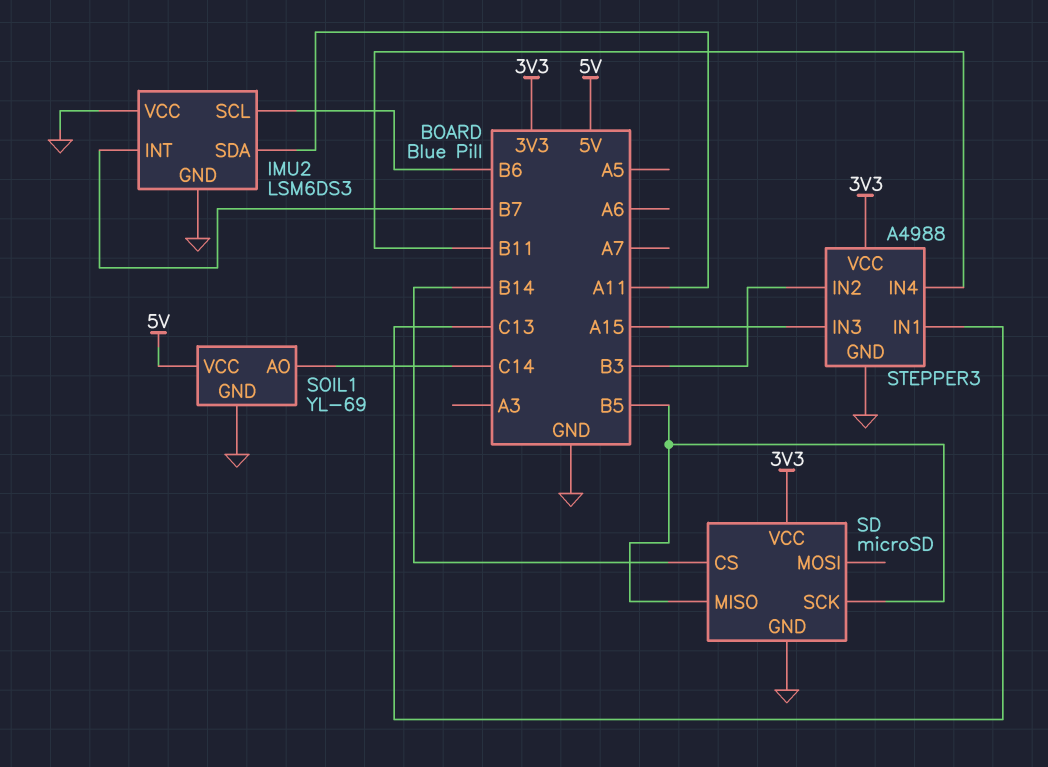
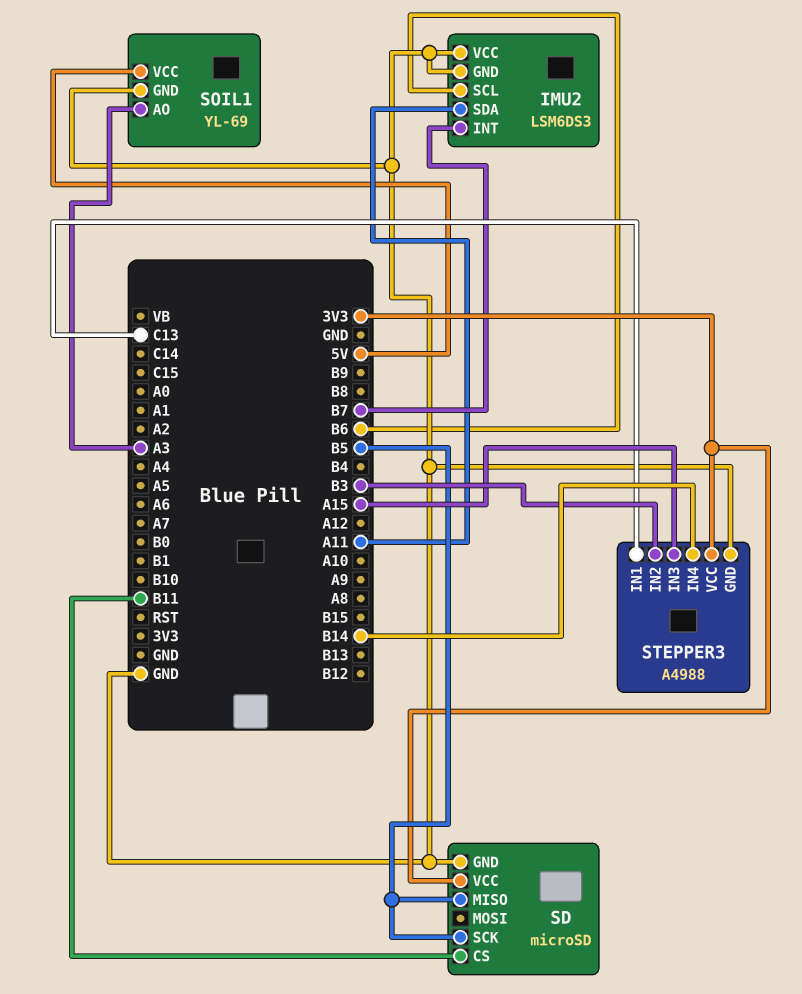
SD pin CS: B14 -> B11
SOIL1 pin AO: C14 -> A3
STEPPER3 pin IN4: B11 -> B14

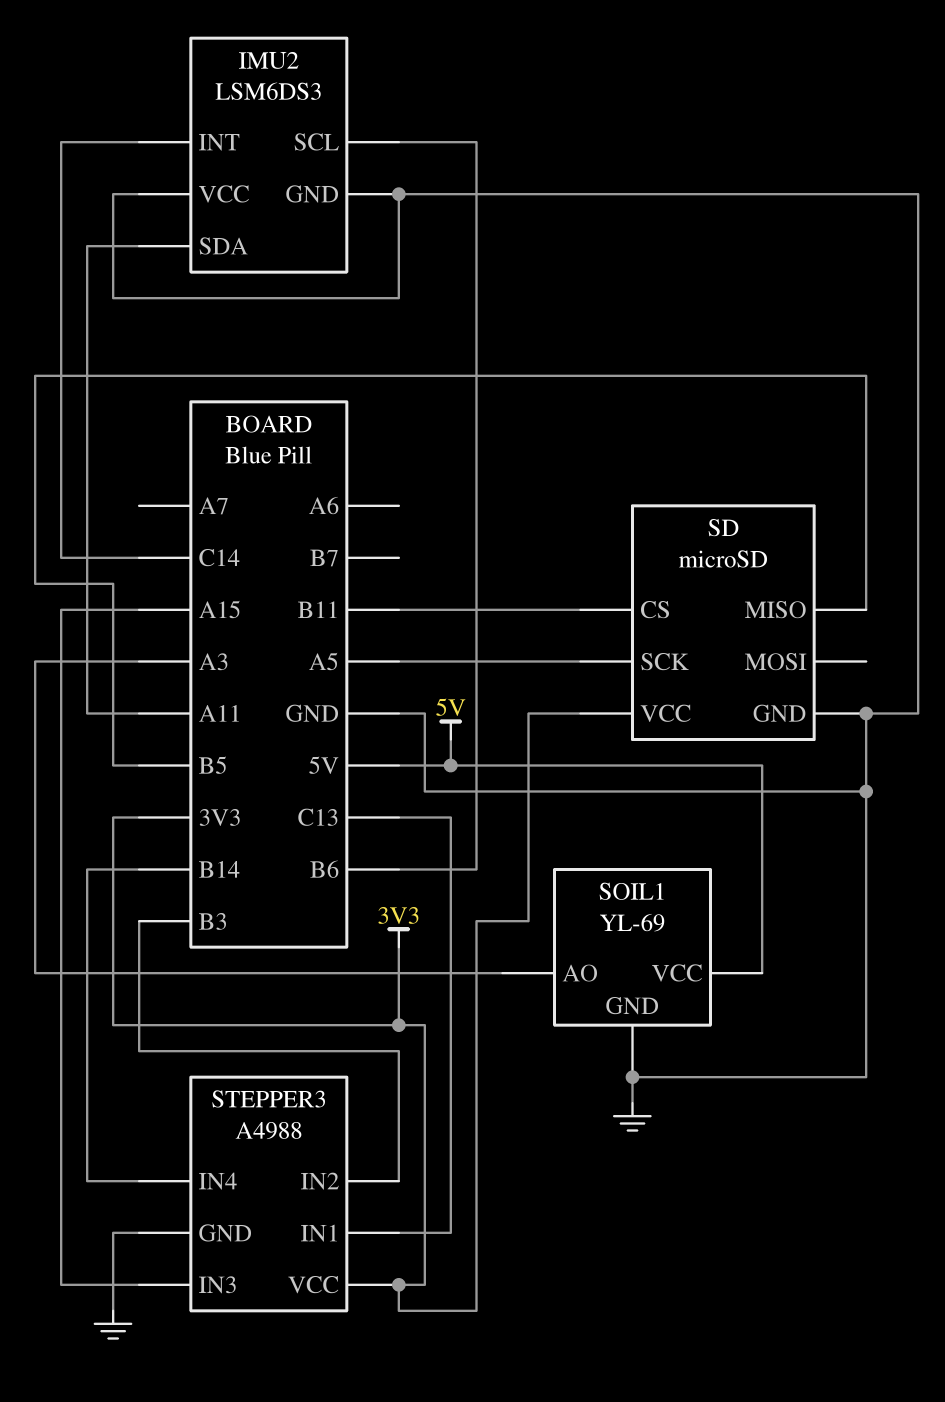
IMU2 pin INT: B7 -> C14
SD pin SCK: B5 -> A5

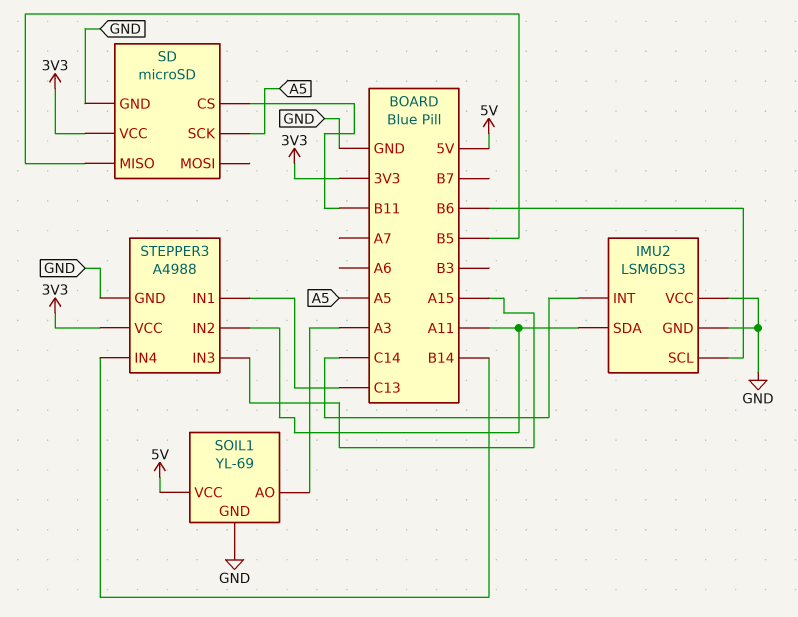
STEPPER3 pin IN2: B3 -> A11

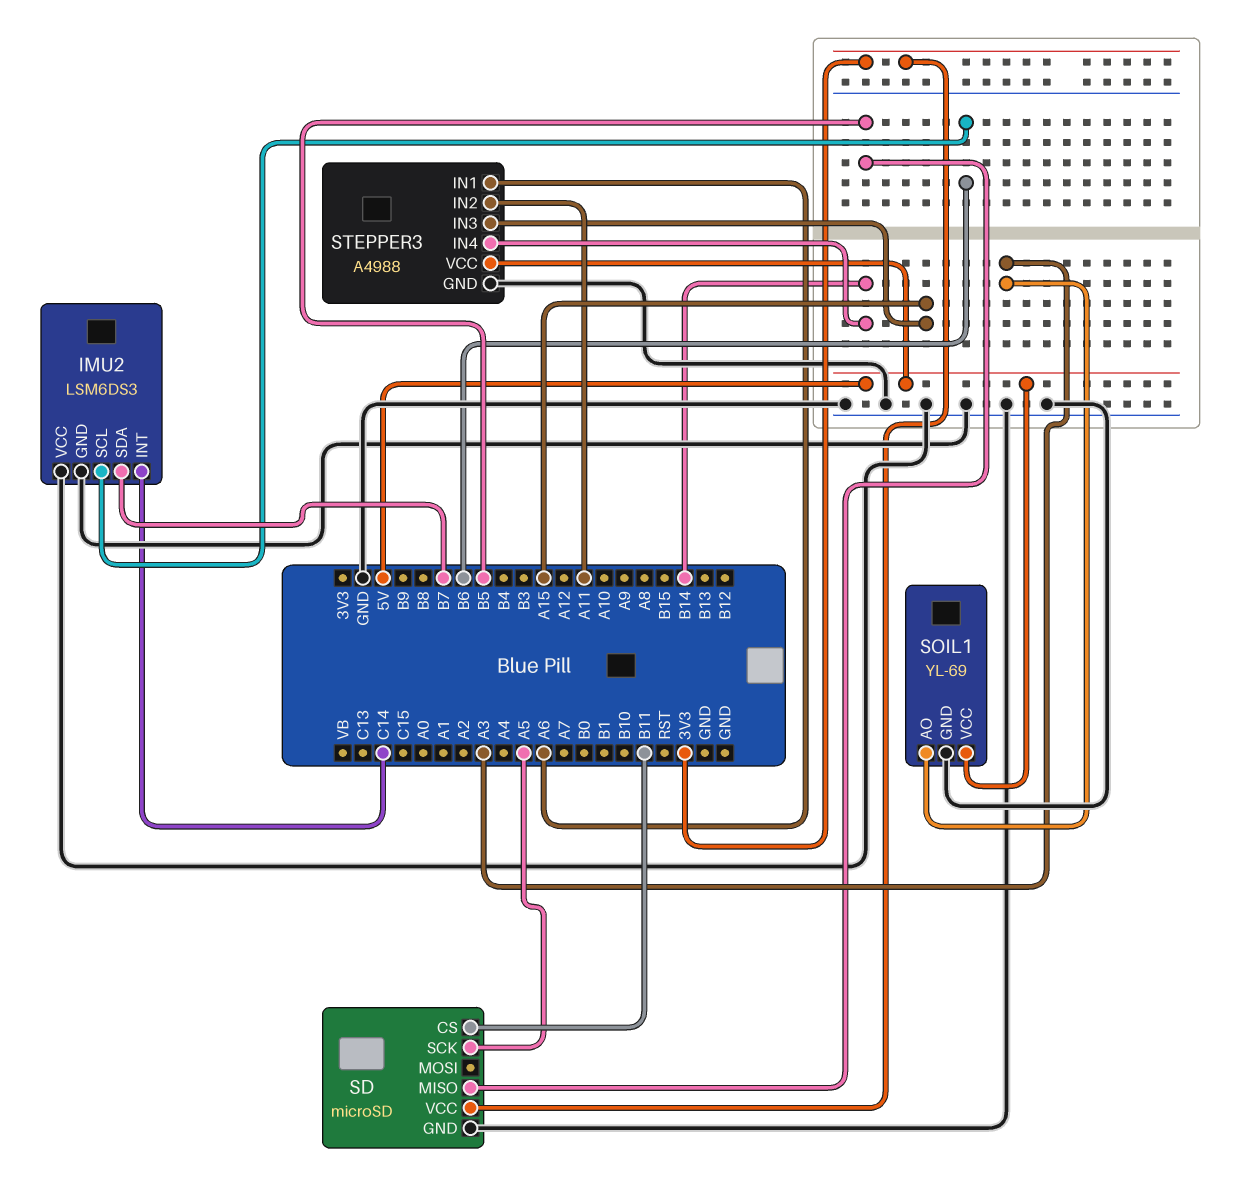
IMU2 pin SDA: A11 -> B7
STEPPER3 pin IN1: C13 -> A6
STEPPER3 pin VCC: 3V3 -> 5V

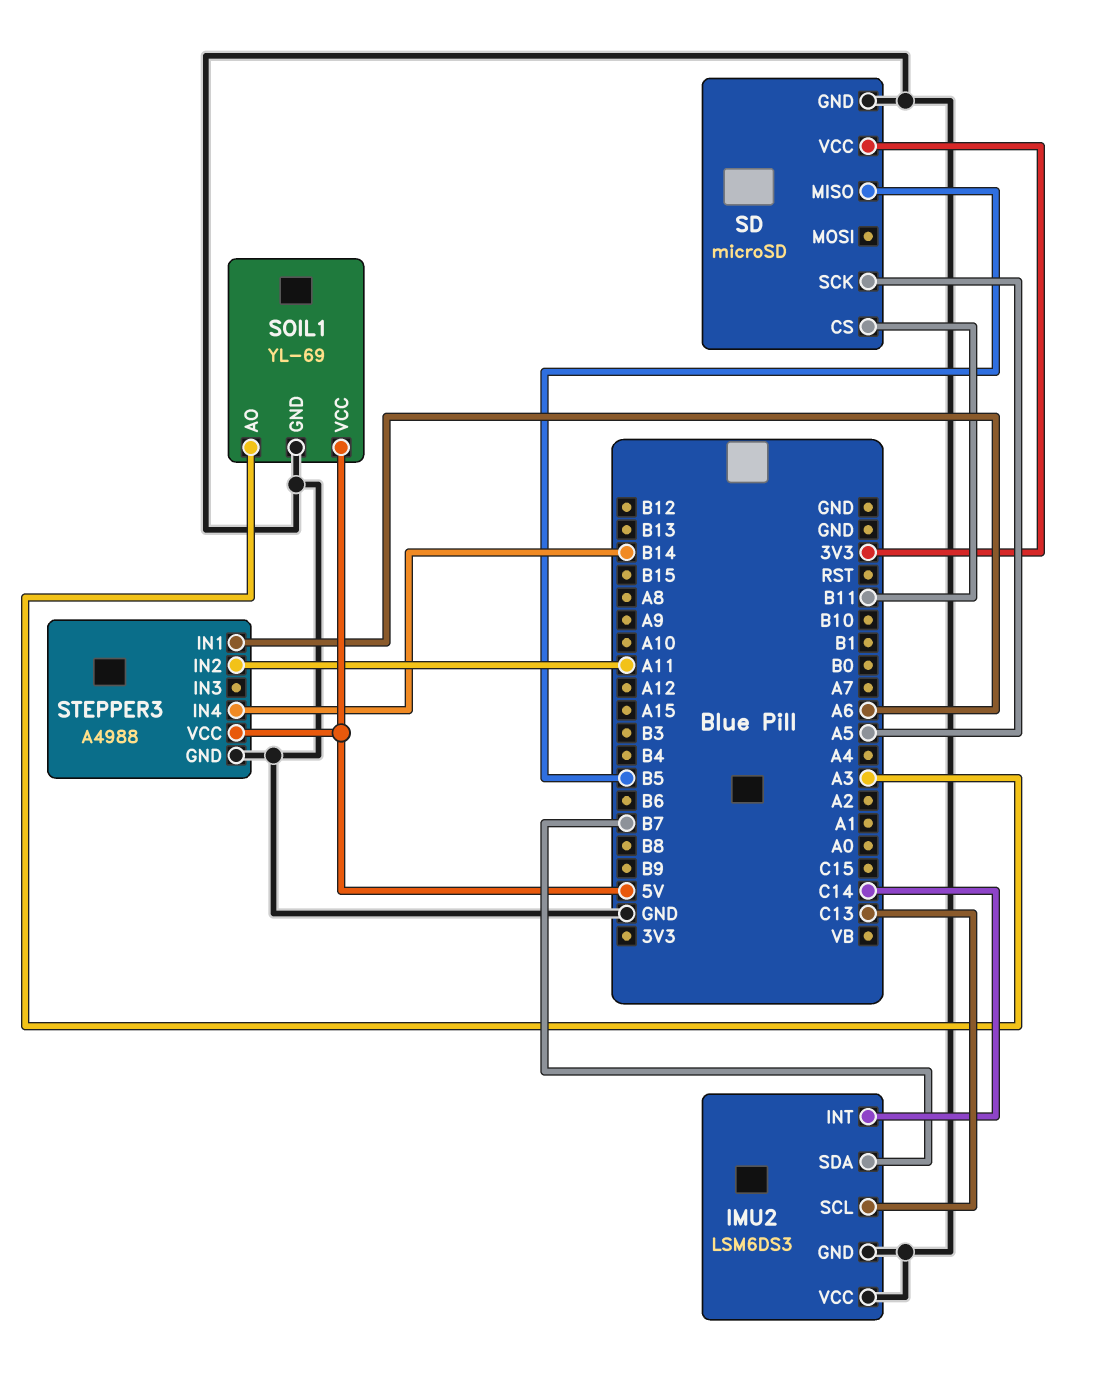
IMU2 pin SCL: B6 -> C13
STEPPER3 pin IN3: A15 -> none

